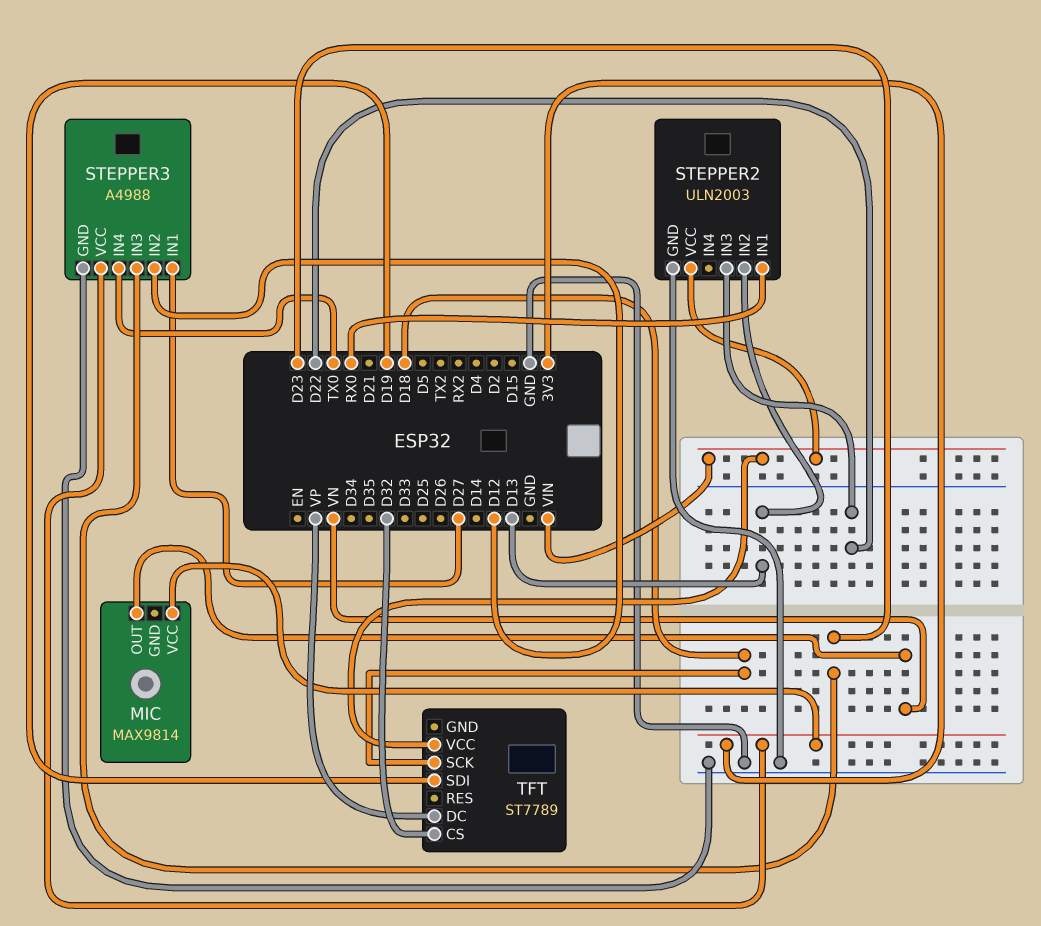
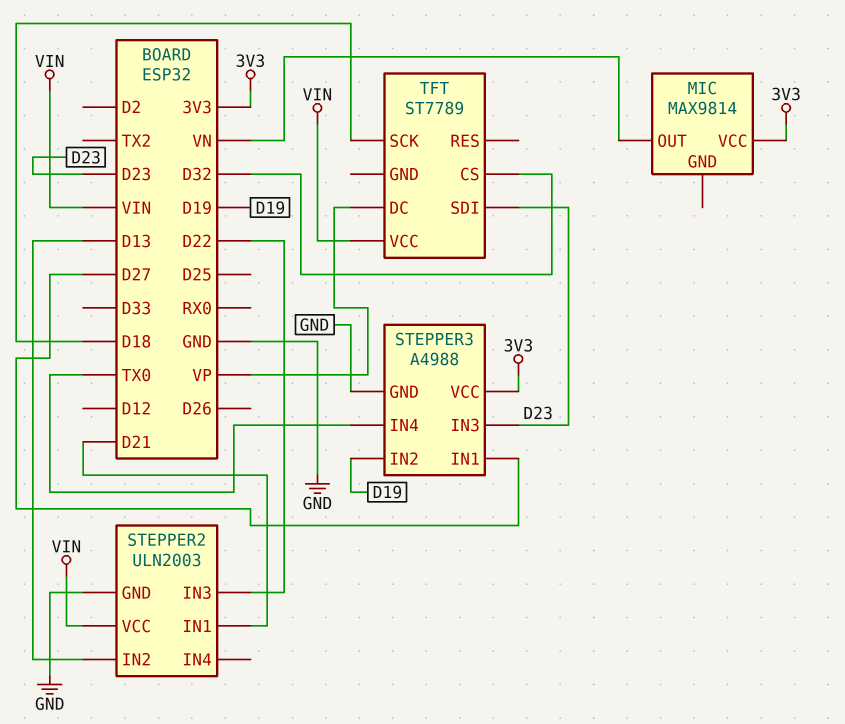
STEPPER2 pin IN1: RX0 -> D21
STEPPER3 pin IN2: D12 -> D19
TFT pin SDI: D19 -> D23

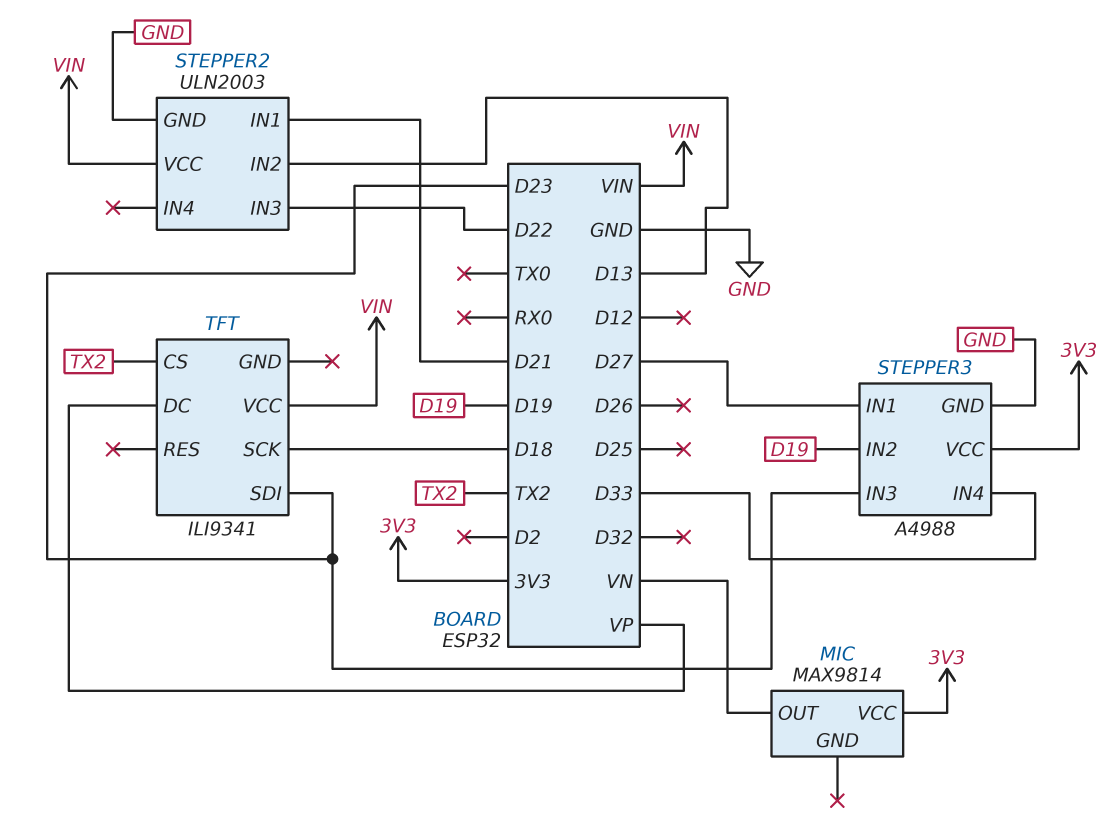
STEPPER3 pin IN4: TX0 -> D33
TFT: ST7789 -> ILI9341
TFT pin CS: D32 -> TX2

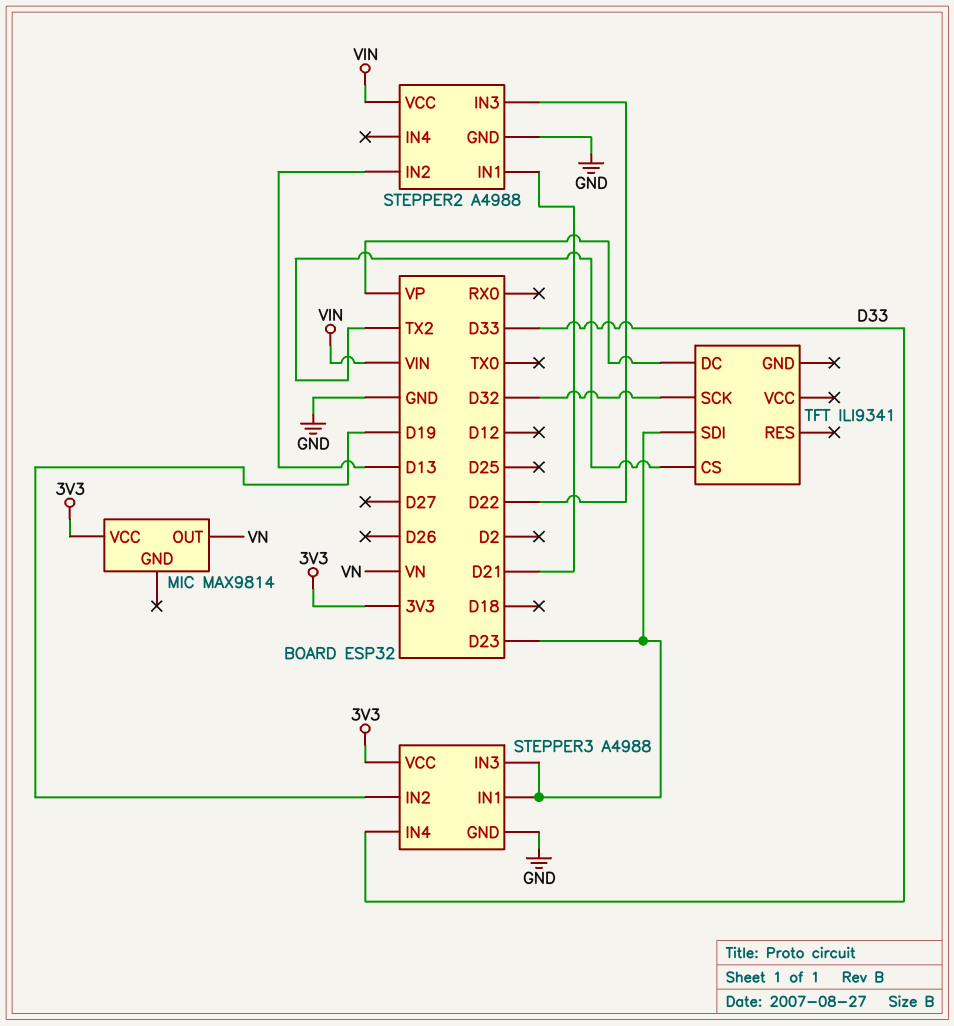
STEPPER2: ULN2003 -> A4988
STEPPER3 pin IN1: D27 -> D23
TFT pin SCK: D18 -> D32
TFT pin VCC: VIN -> none

